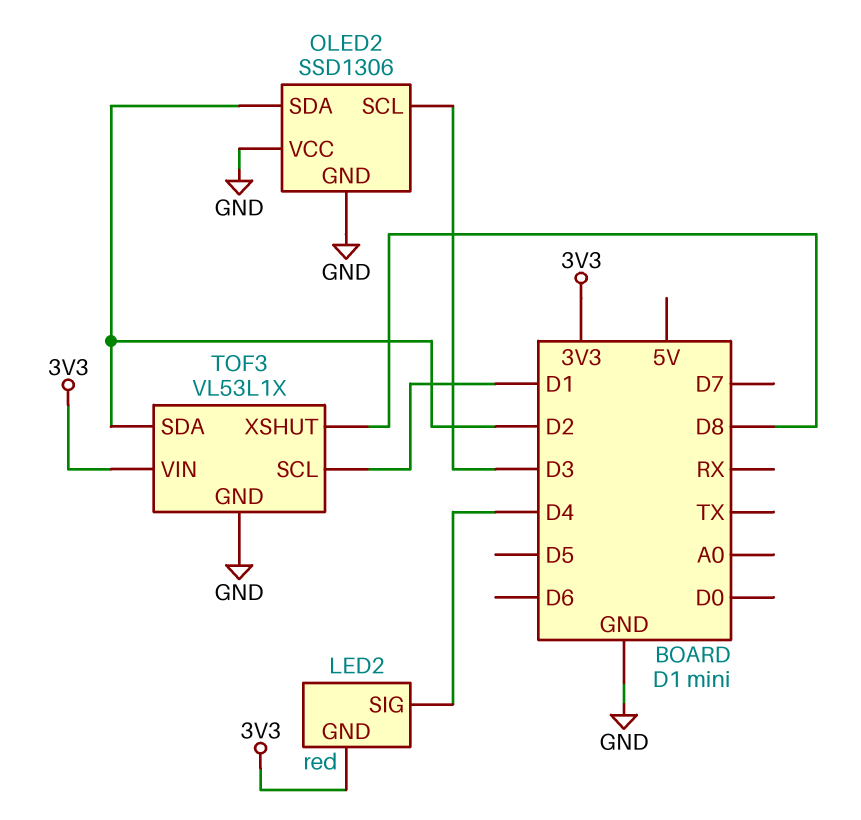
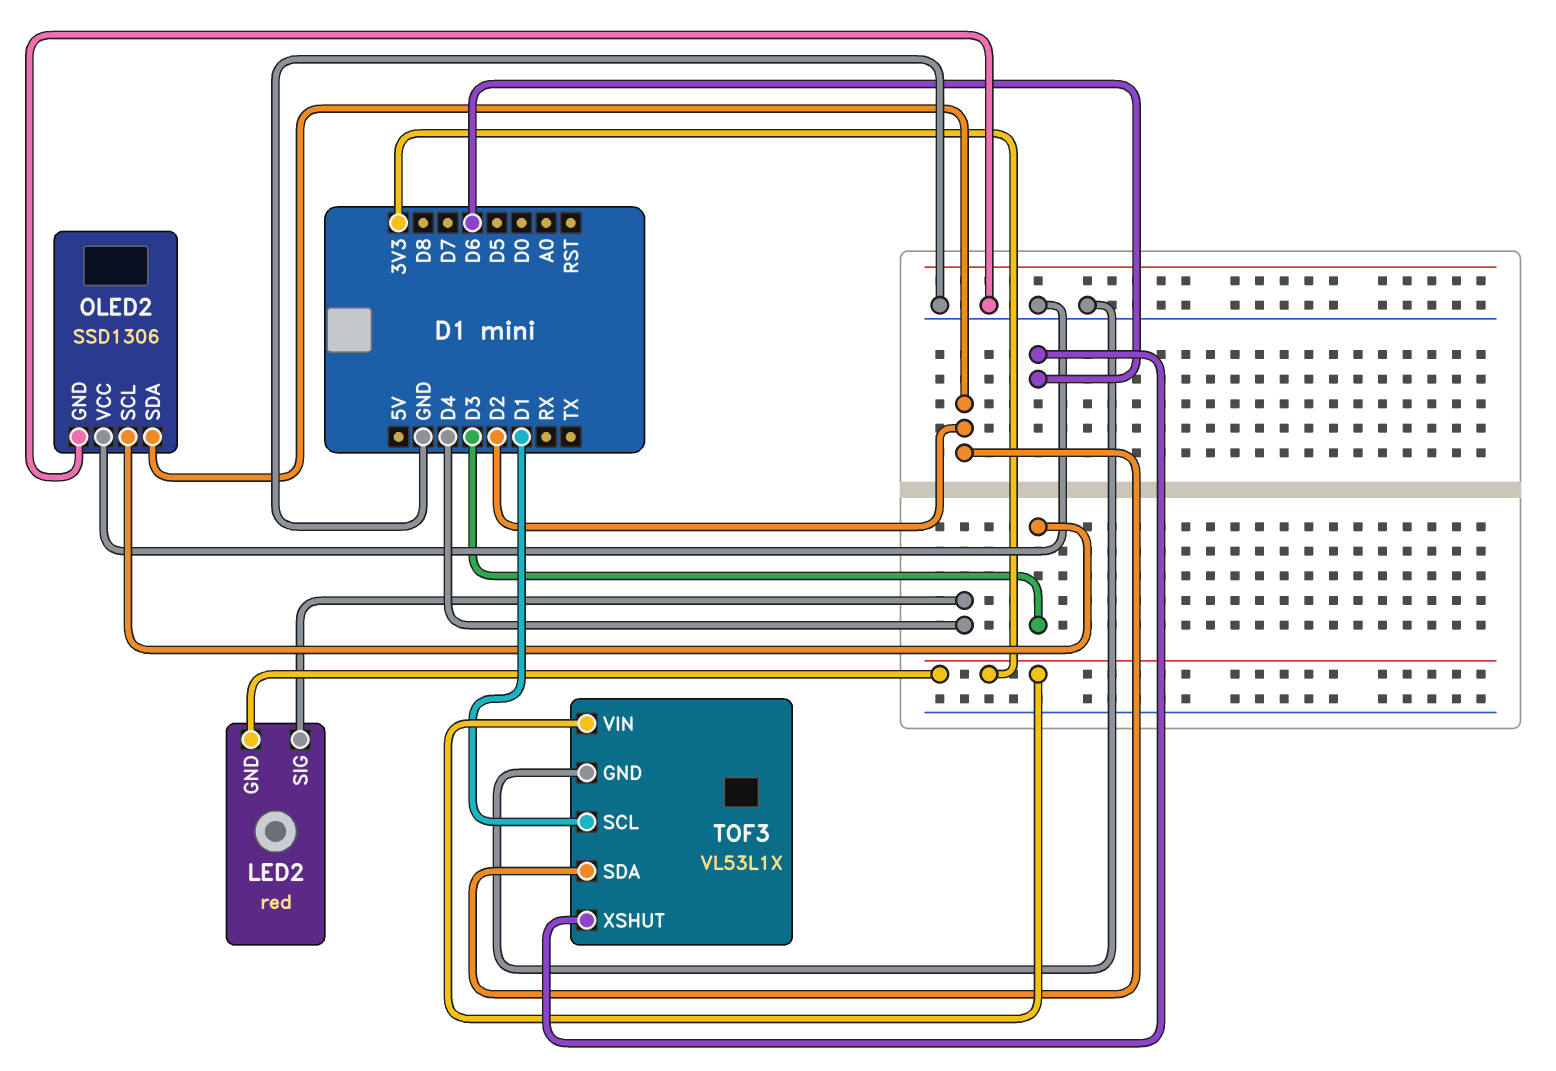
TOF3 pin XSHUT: D8 -> D6

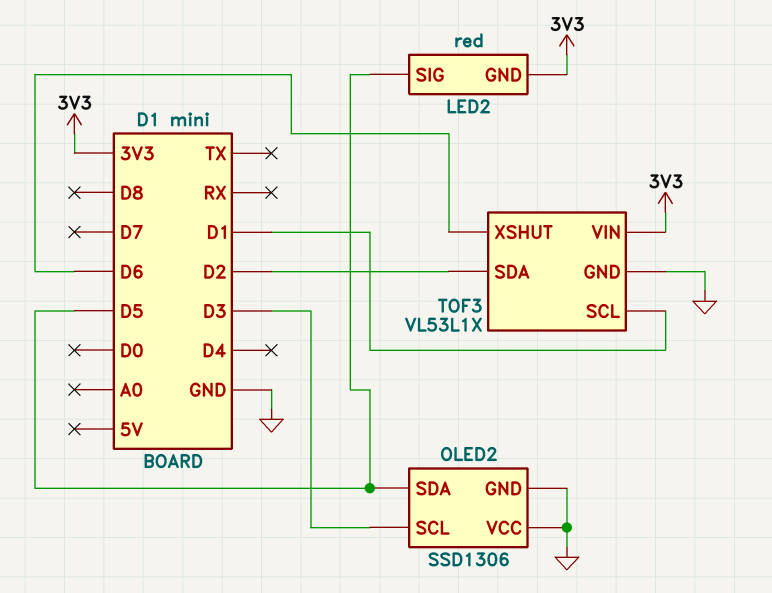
LED2 pin SIG: D4 -> D5
OLED2 pin SDA: D2 -> D5

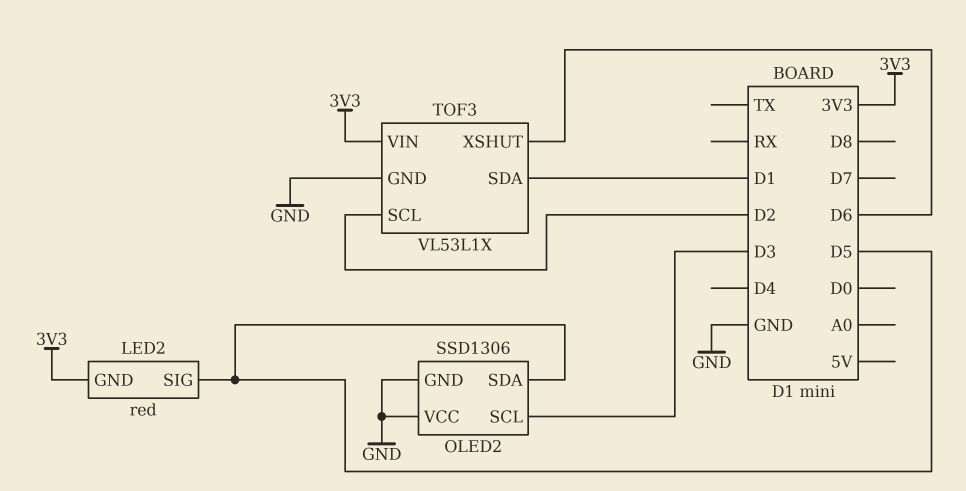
TOF3 pin SCL: D1 -> D2
TOF3 pin SDA: D2 -> D1

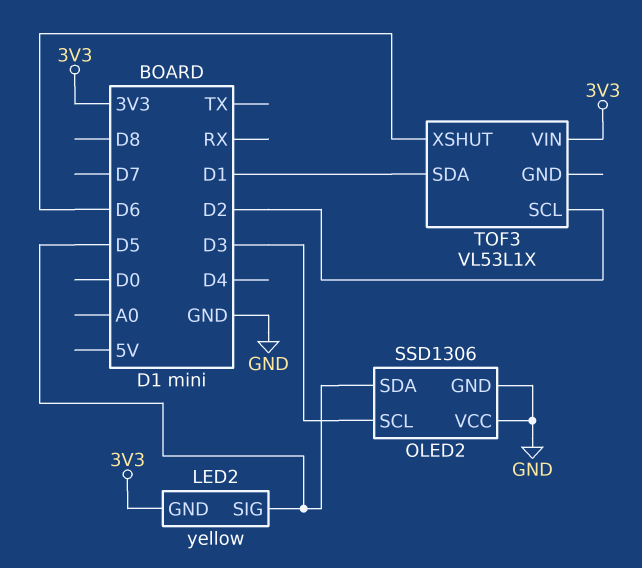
LED2: red -> yellow
TOF3 pin GND: GND -> none

